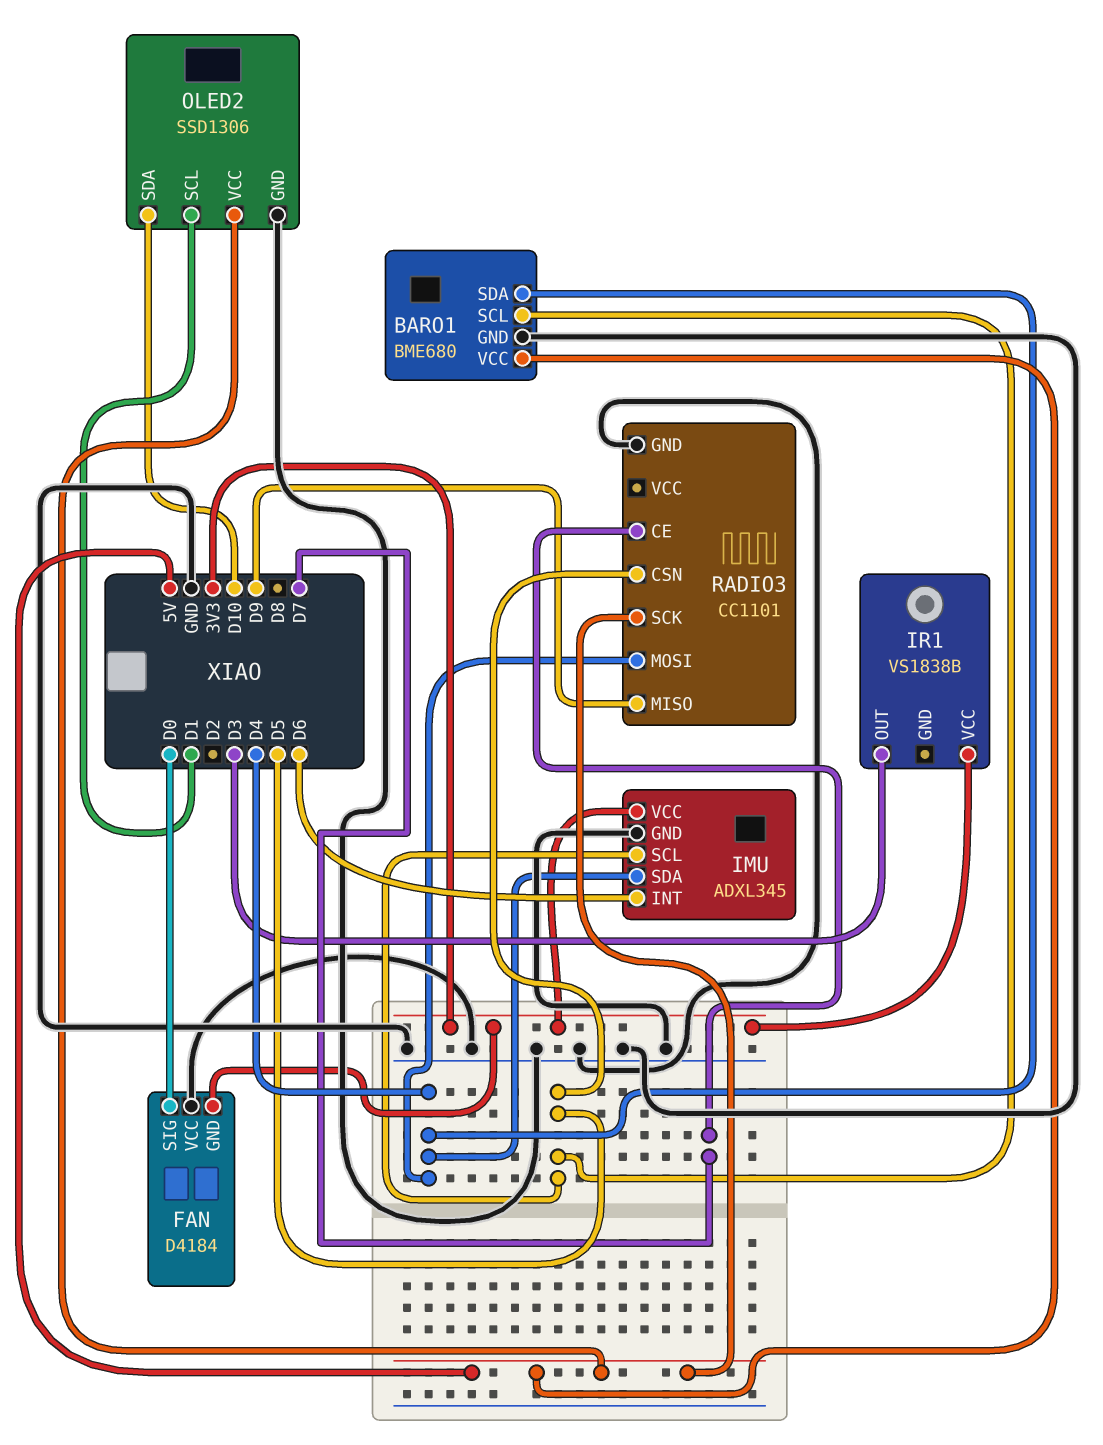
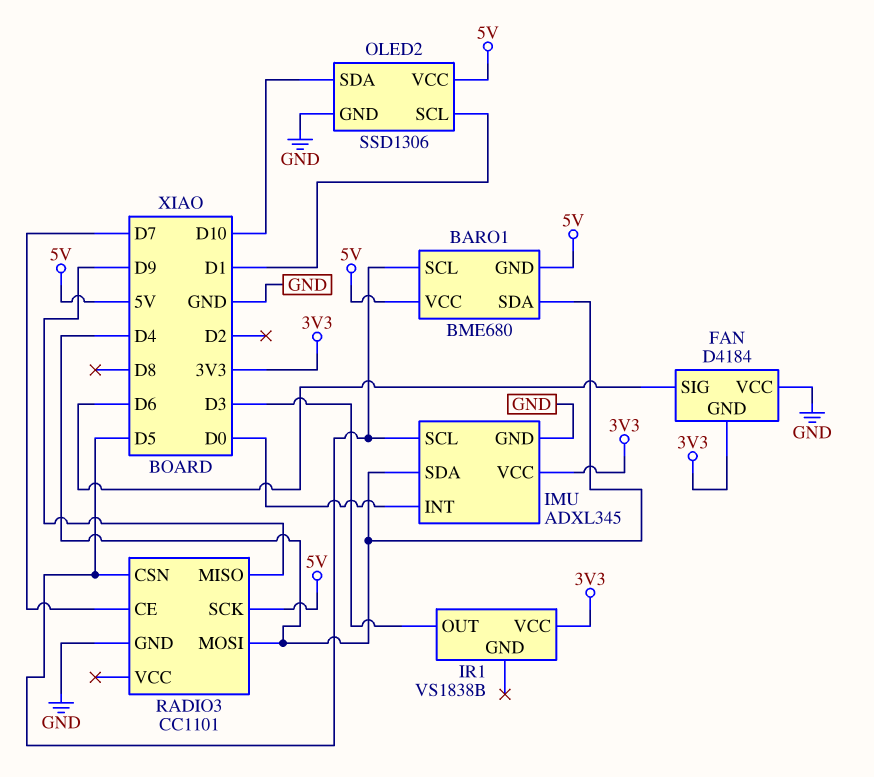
BARO1 pin GND: GND -> 5V
FAN pin SIG: D0 -> D6
IMU pin INT: D6 -> D0

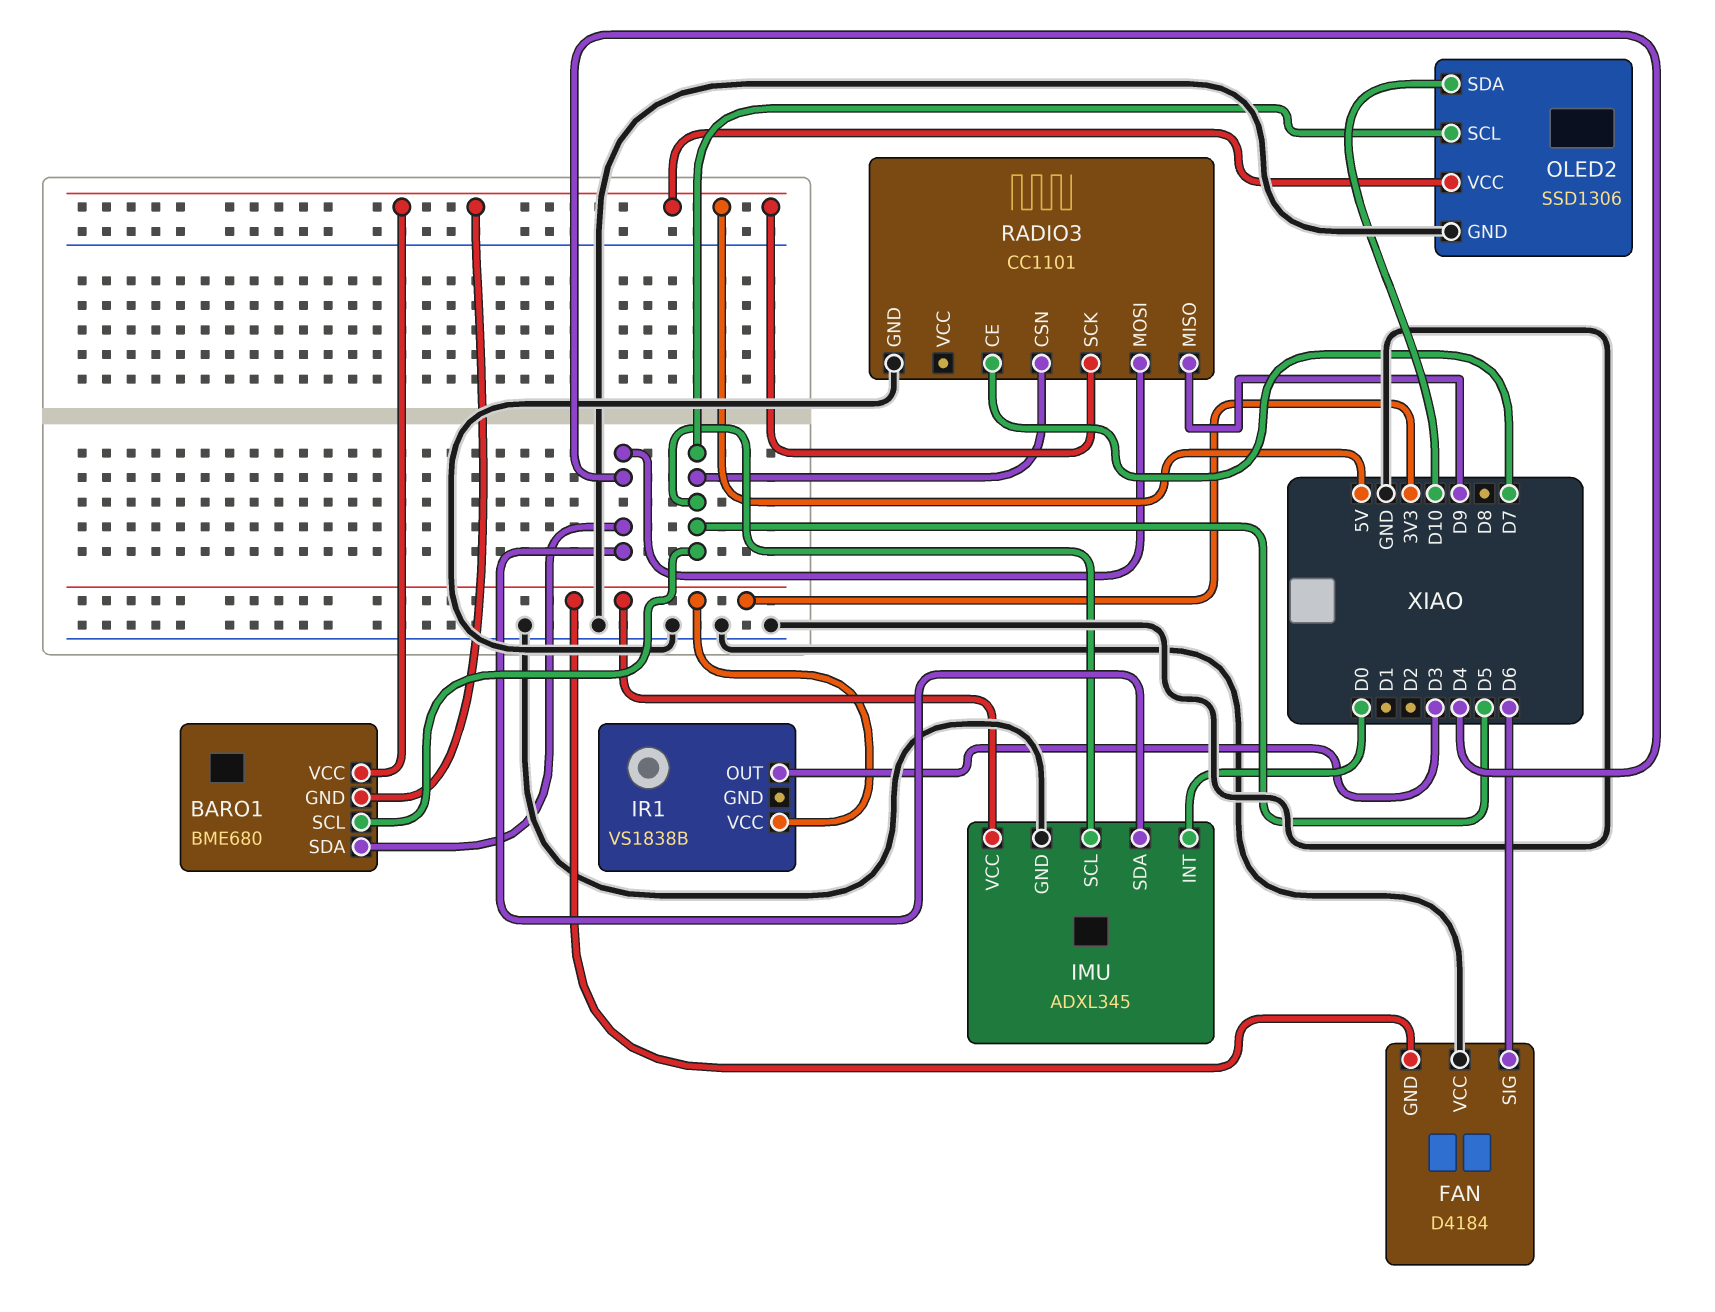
OLED2 pin SCL: D1 -> D5

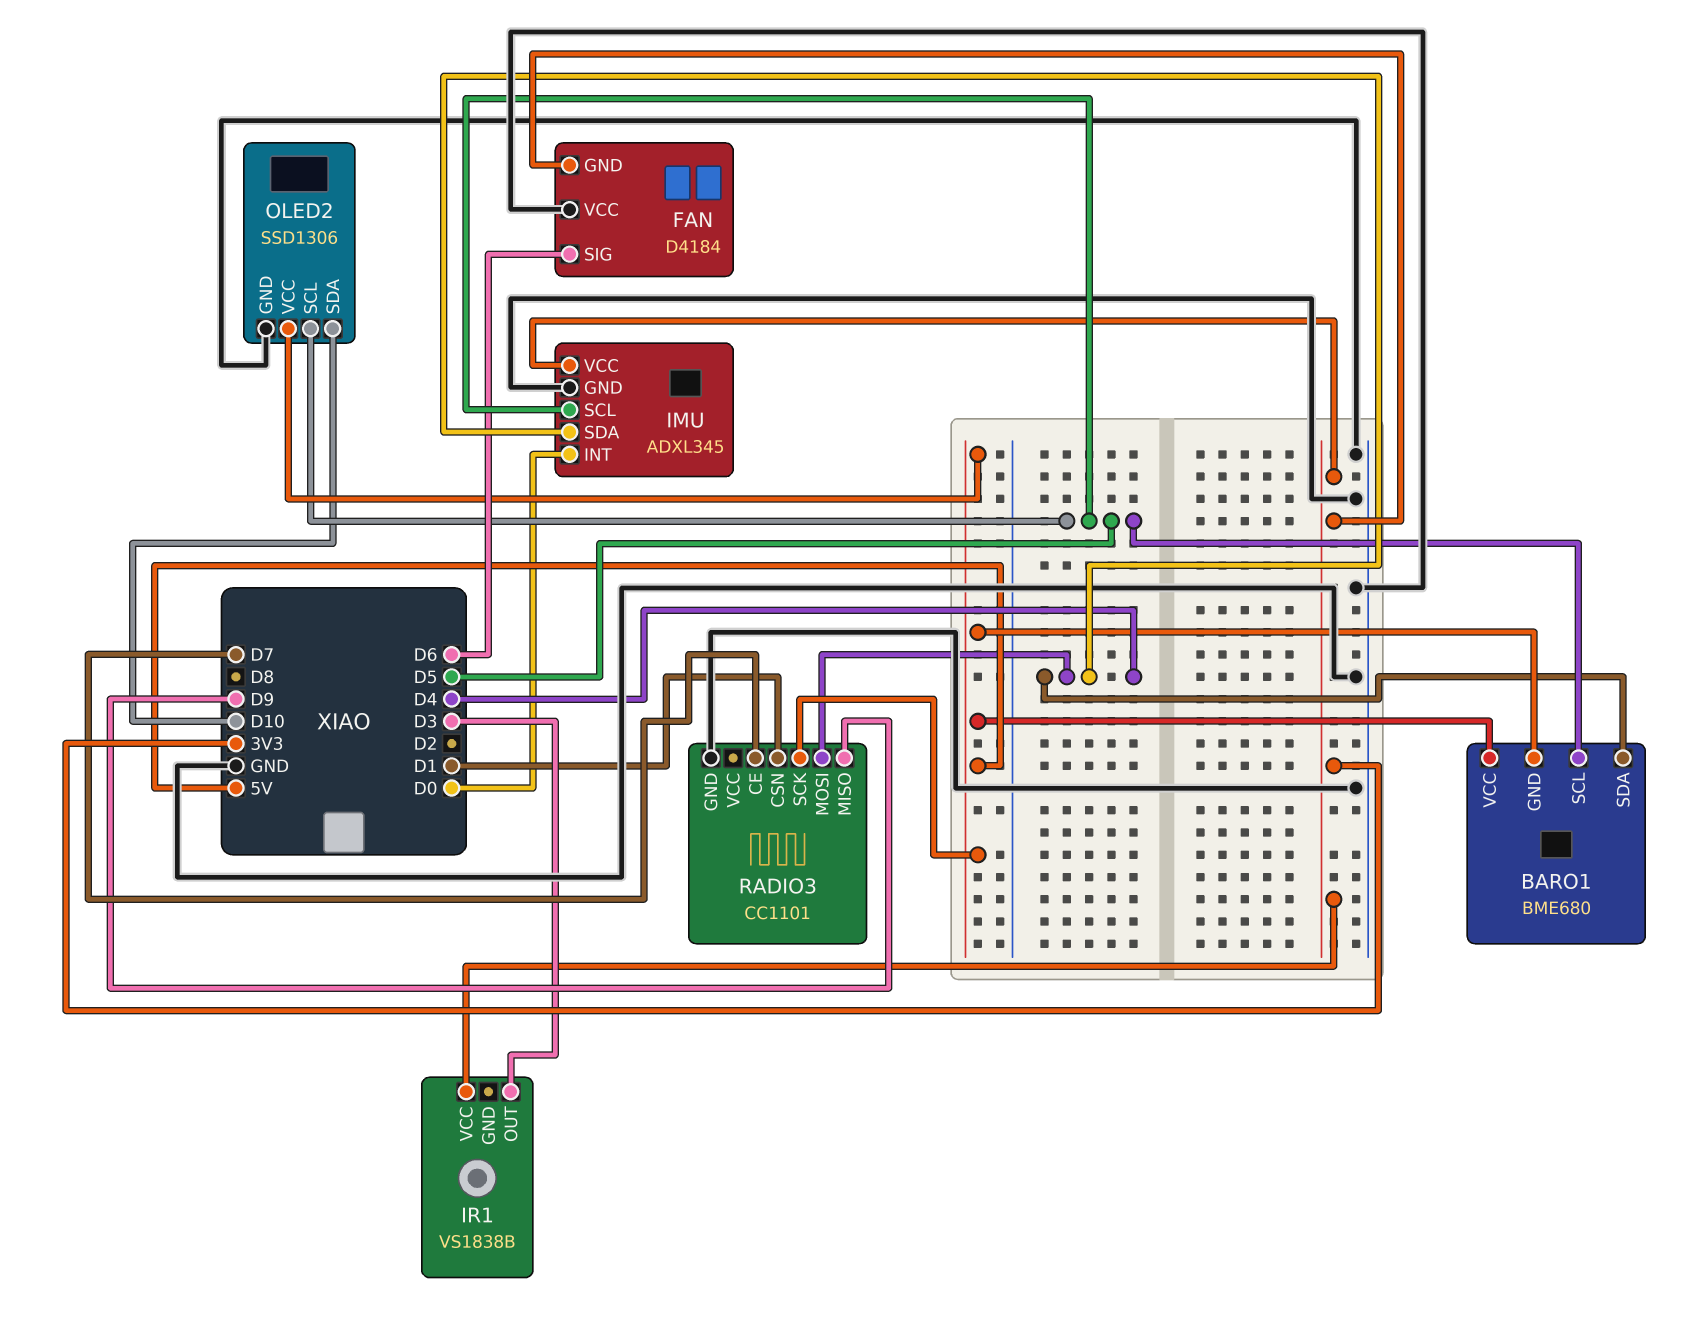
RADIO3 pin CSN: D5 -> D1

